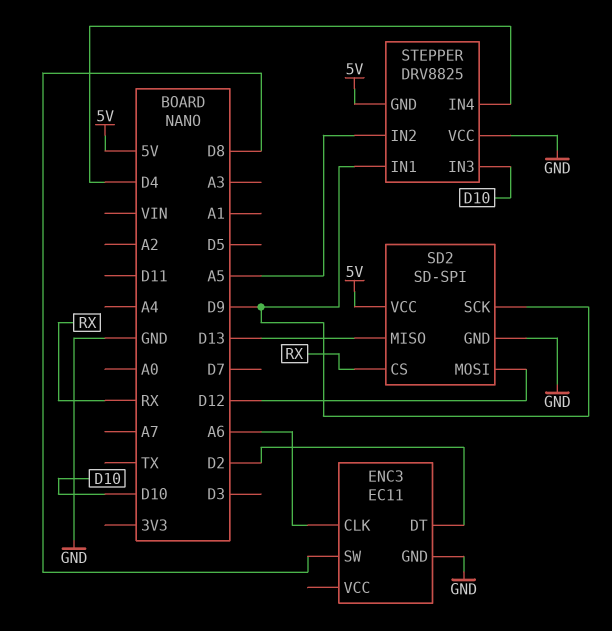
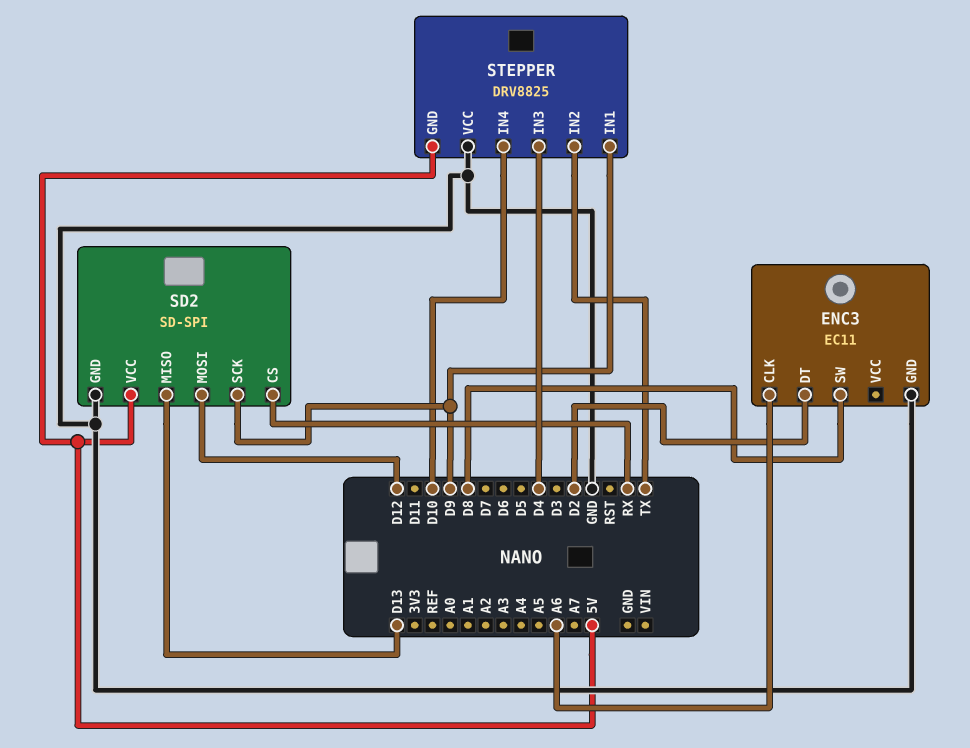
STEPPER pin IN2: A5 -> TX
STEPPER pin IN3: D10 -> D4
STEPPER pin IN4: D4 -> D10

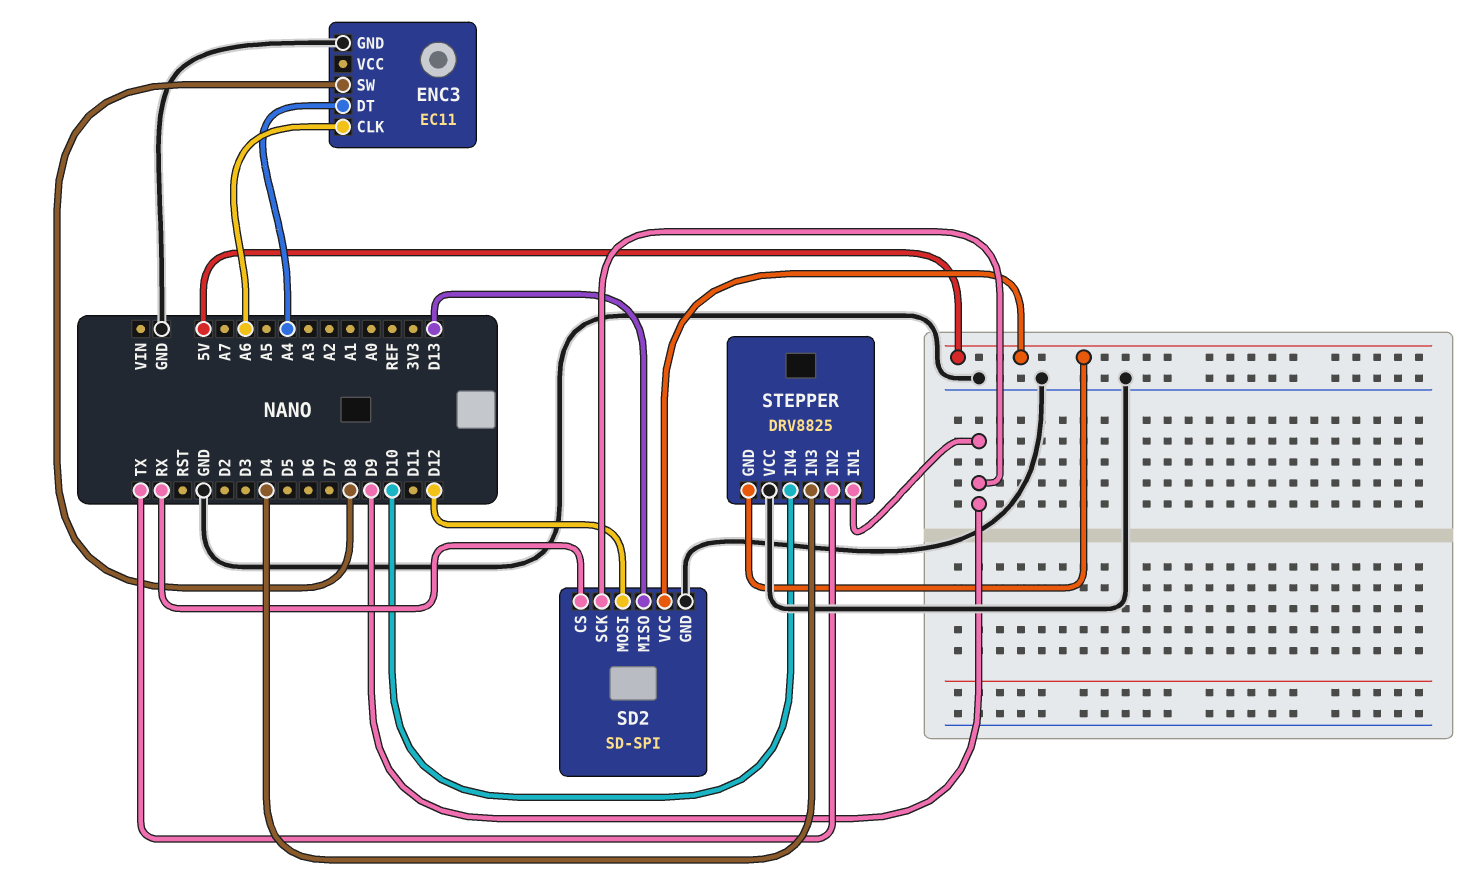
ENC3 pin DT: D2 -> A4

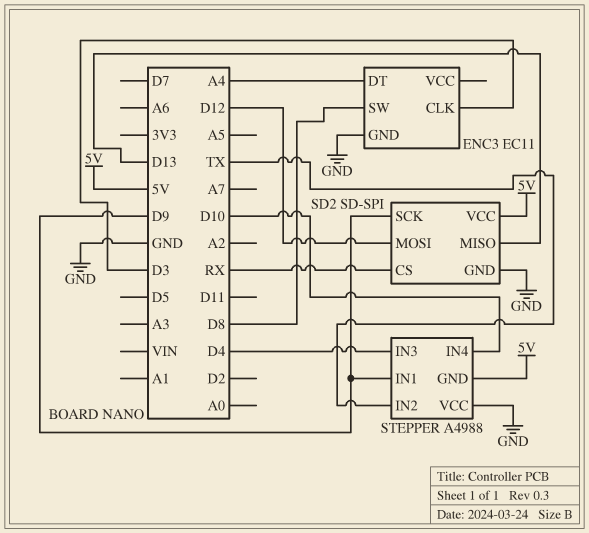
ENC3 pin CLK: A6 -> D3
STEPPER: DRV8825 -> A4988

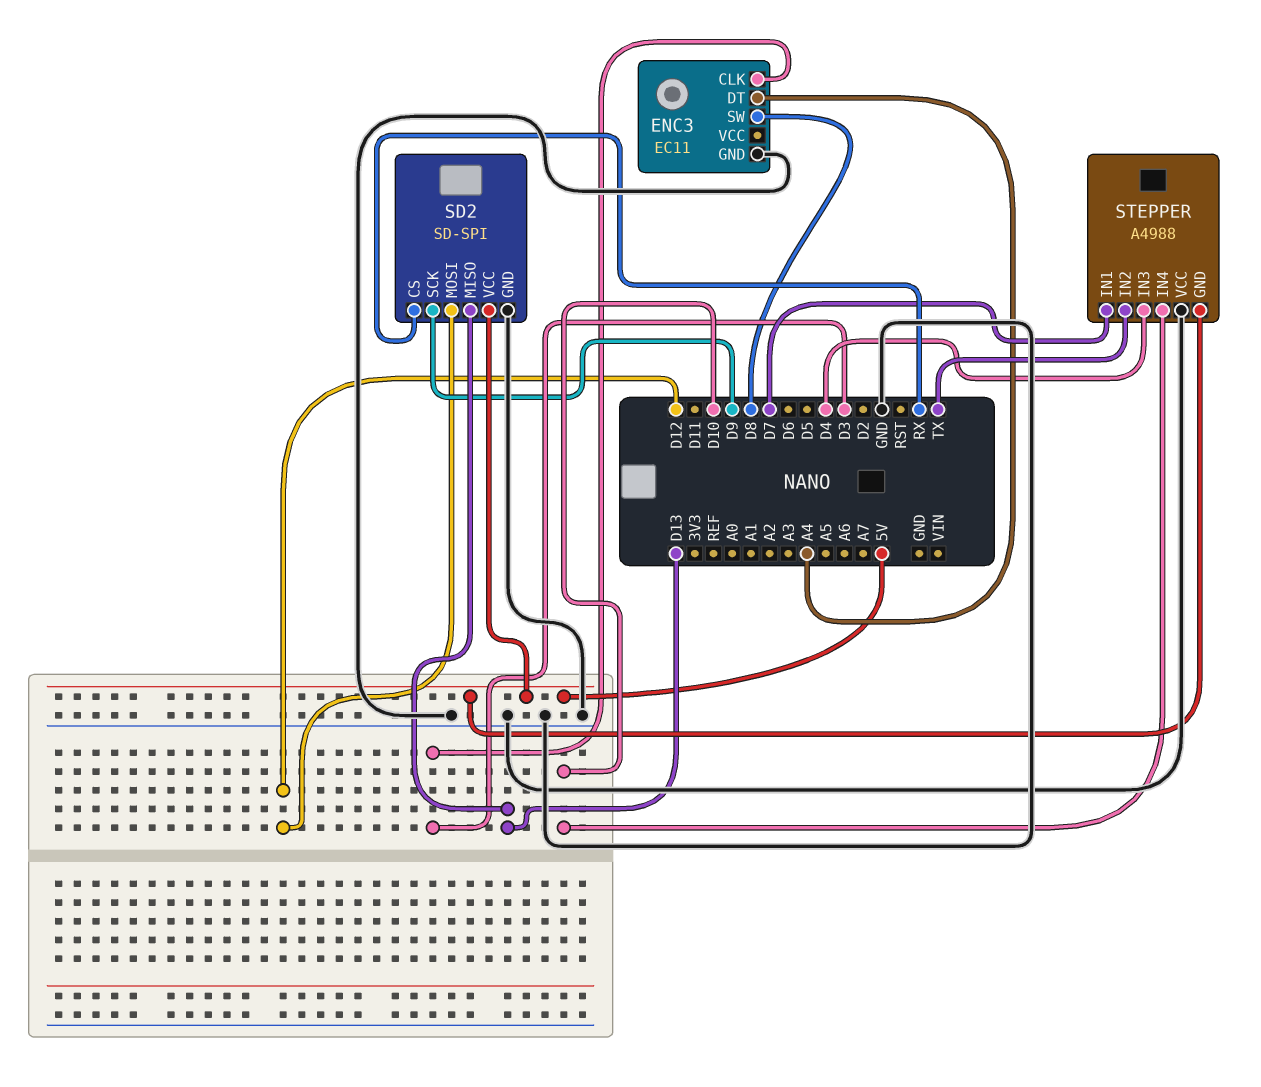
STEPPER pin IN1: D9 -> D7

